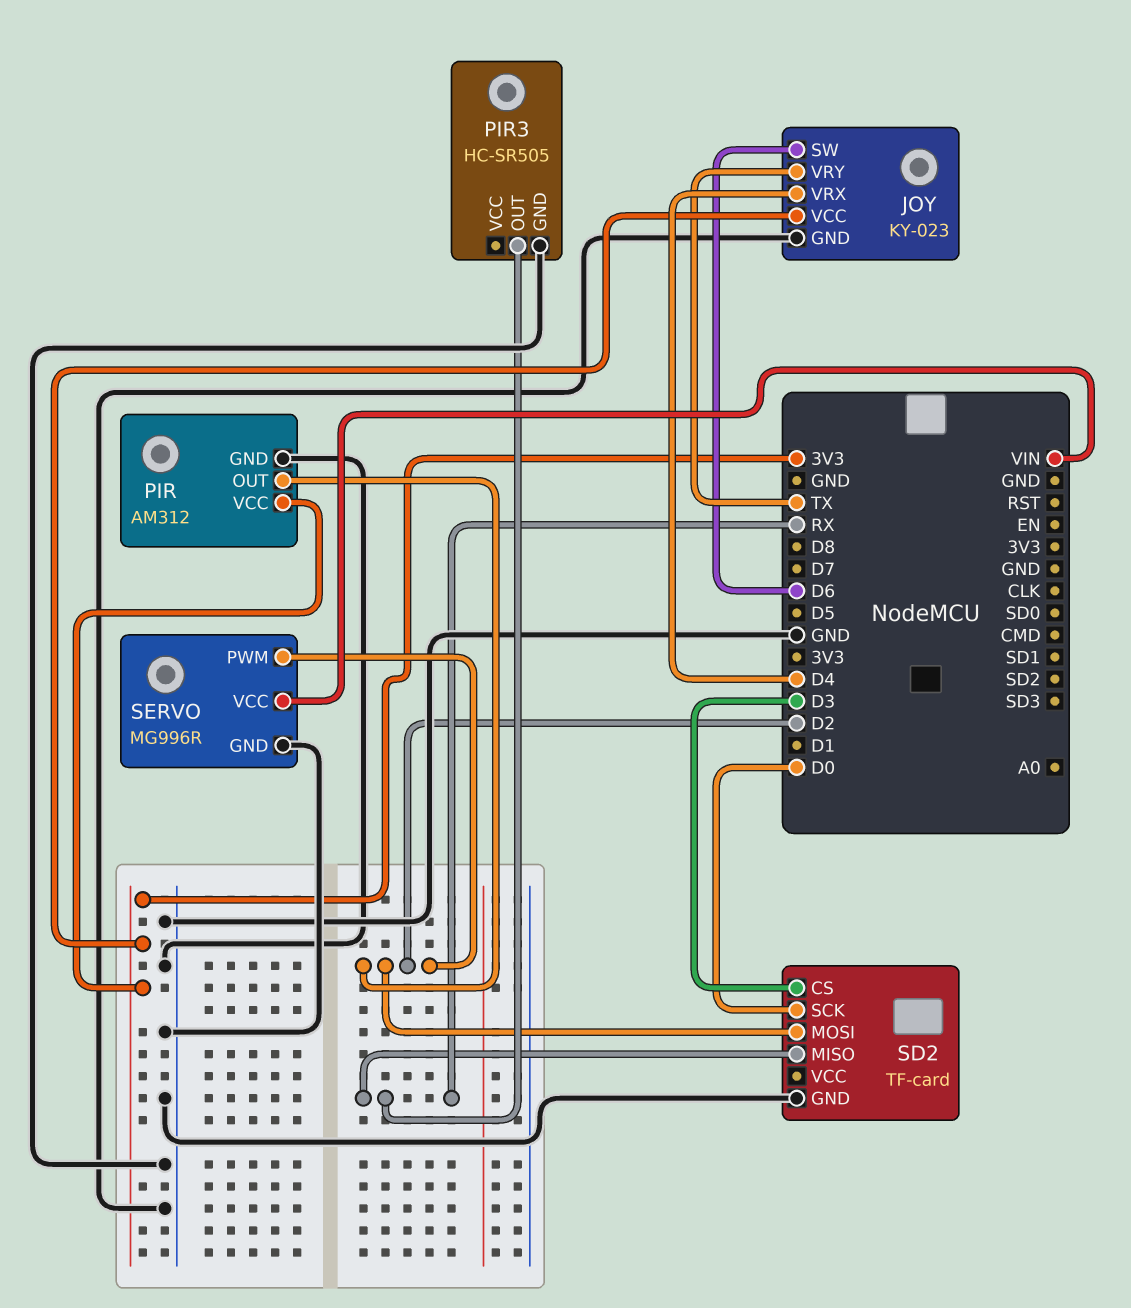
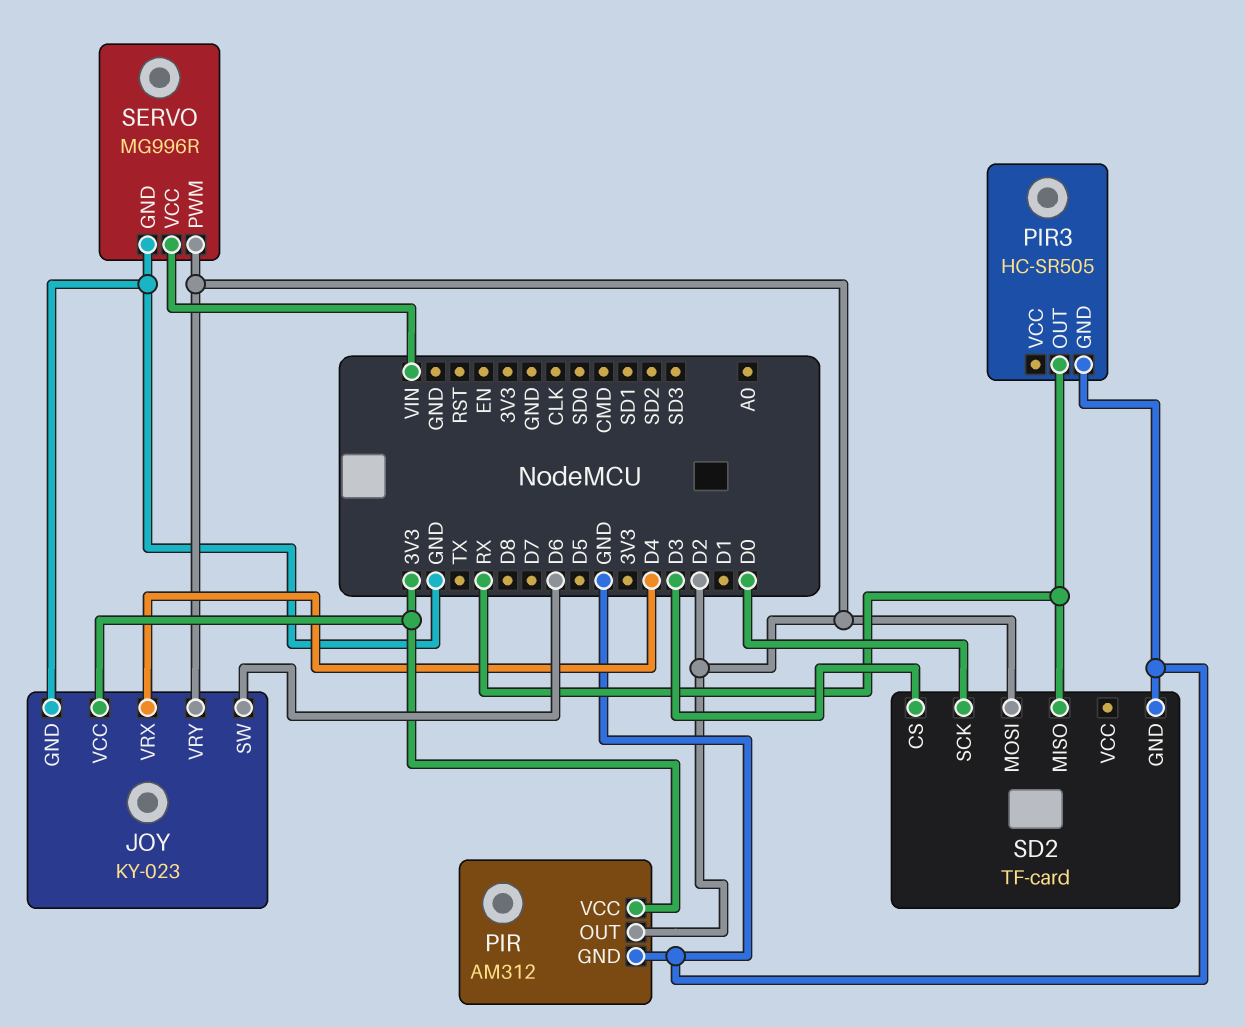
JOY pin VRY: TX -> D2

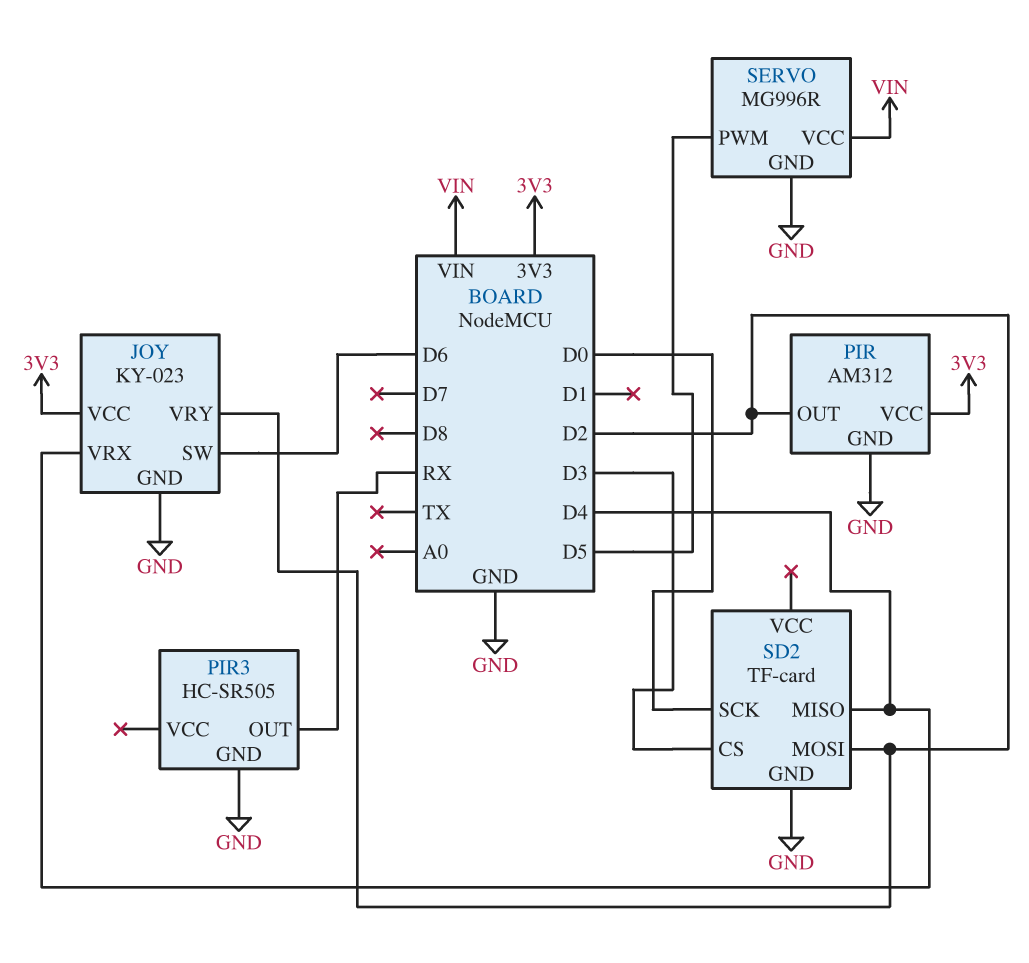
SD2 pin MISO: RX -> D4
SERVO pin PWM: D2 -> D5

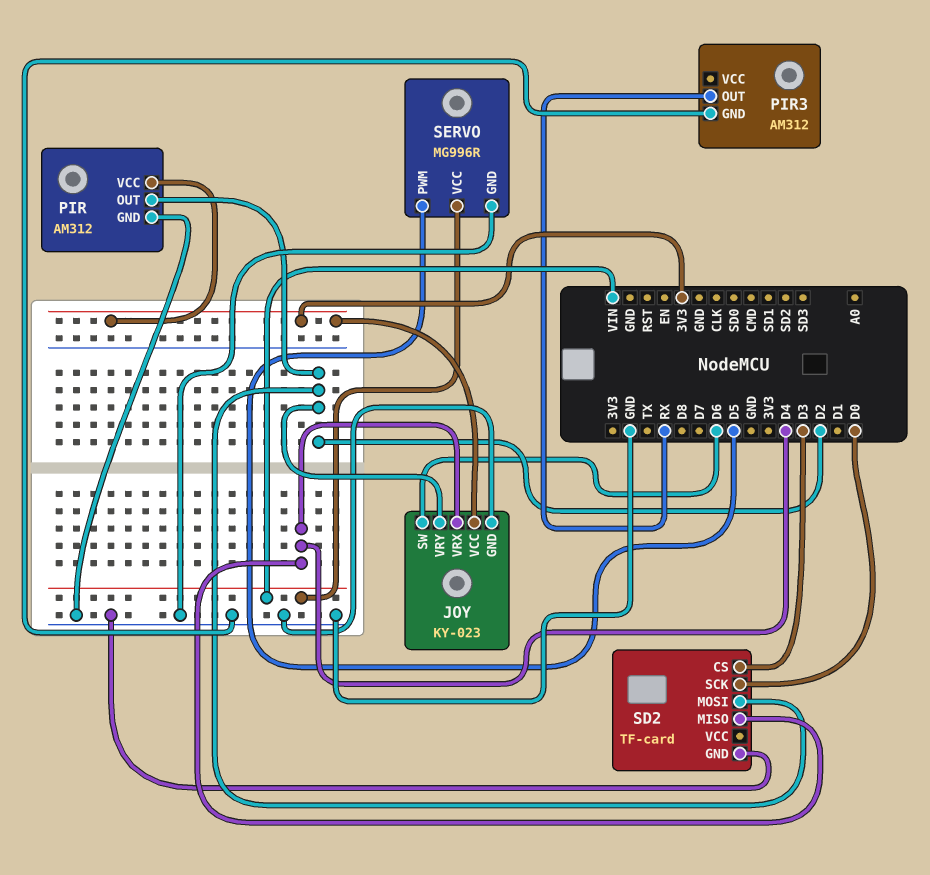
PIR3: HC-SR505 -> AM312

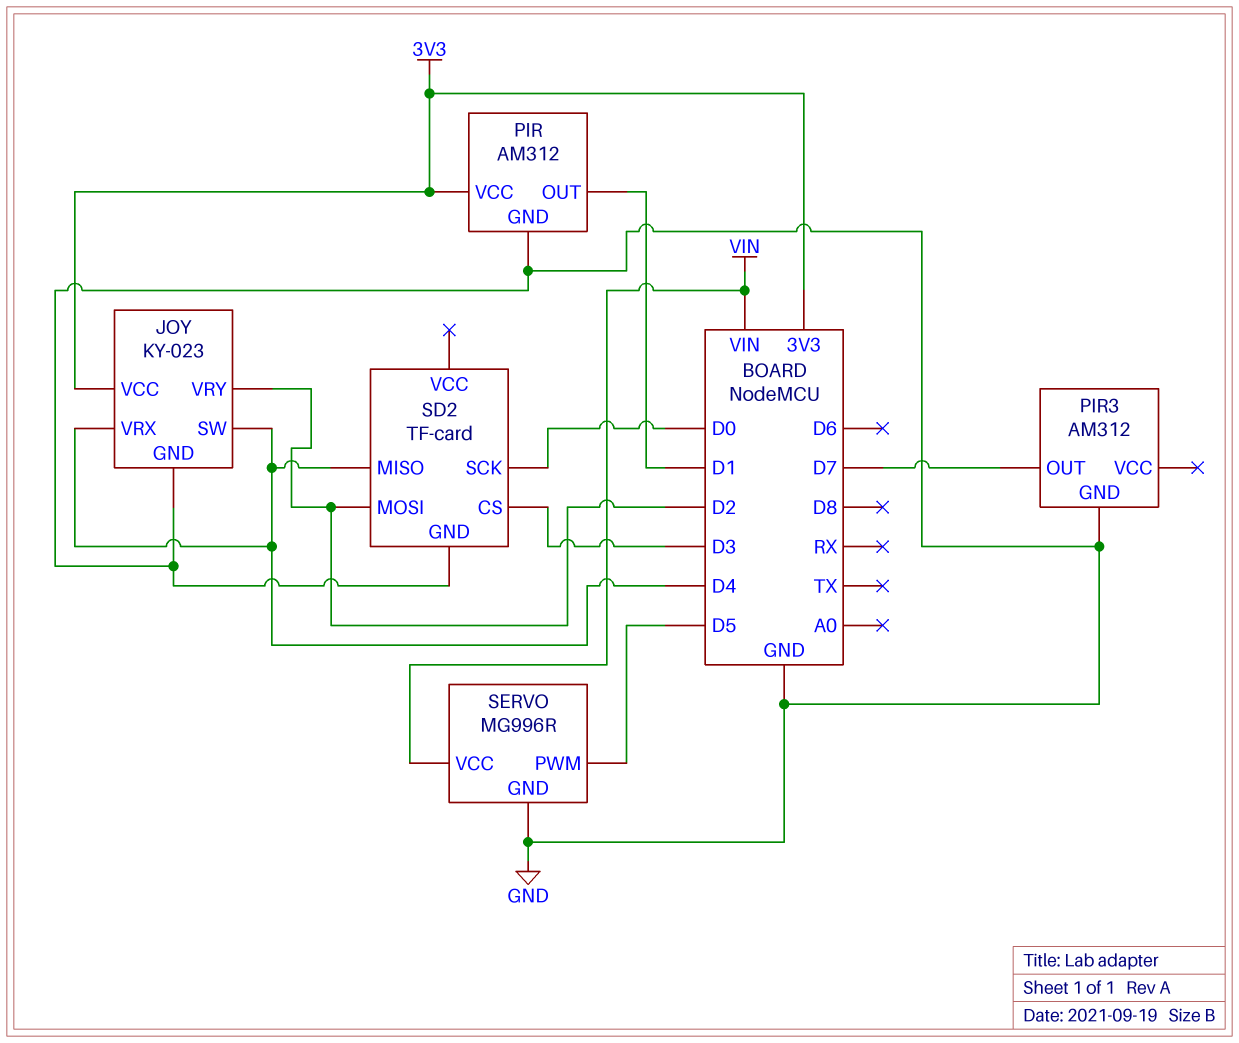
JOY pin SW: D6 -> D4
PIR pin OUT: D2 -> D1
PIR3 pin OUT: RX -> D7

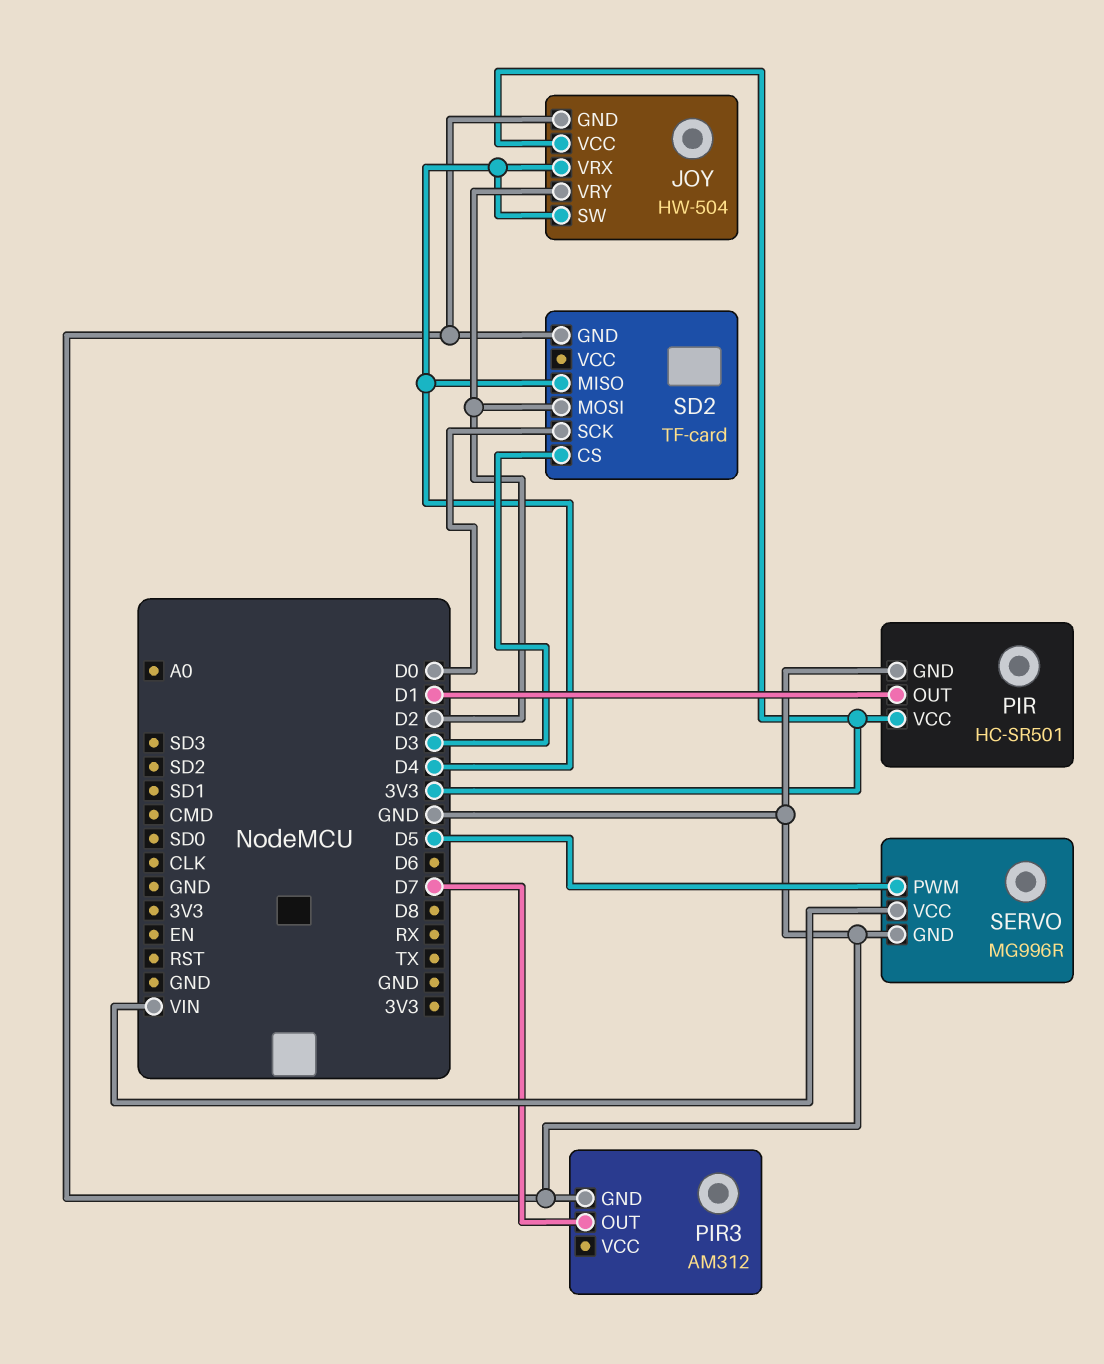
JOY: KY-023 -> HW-504
PIR: AM312 -> HC-SR501

